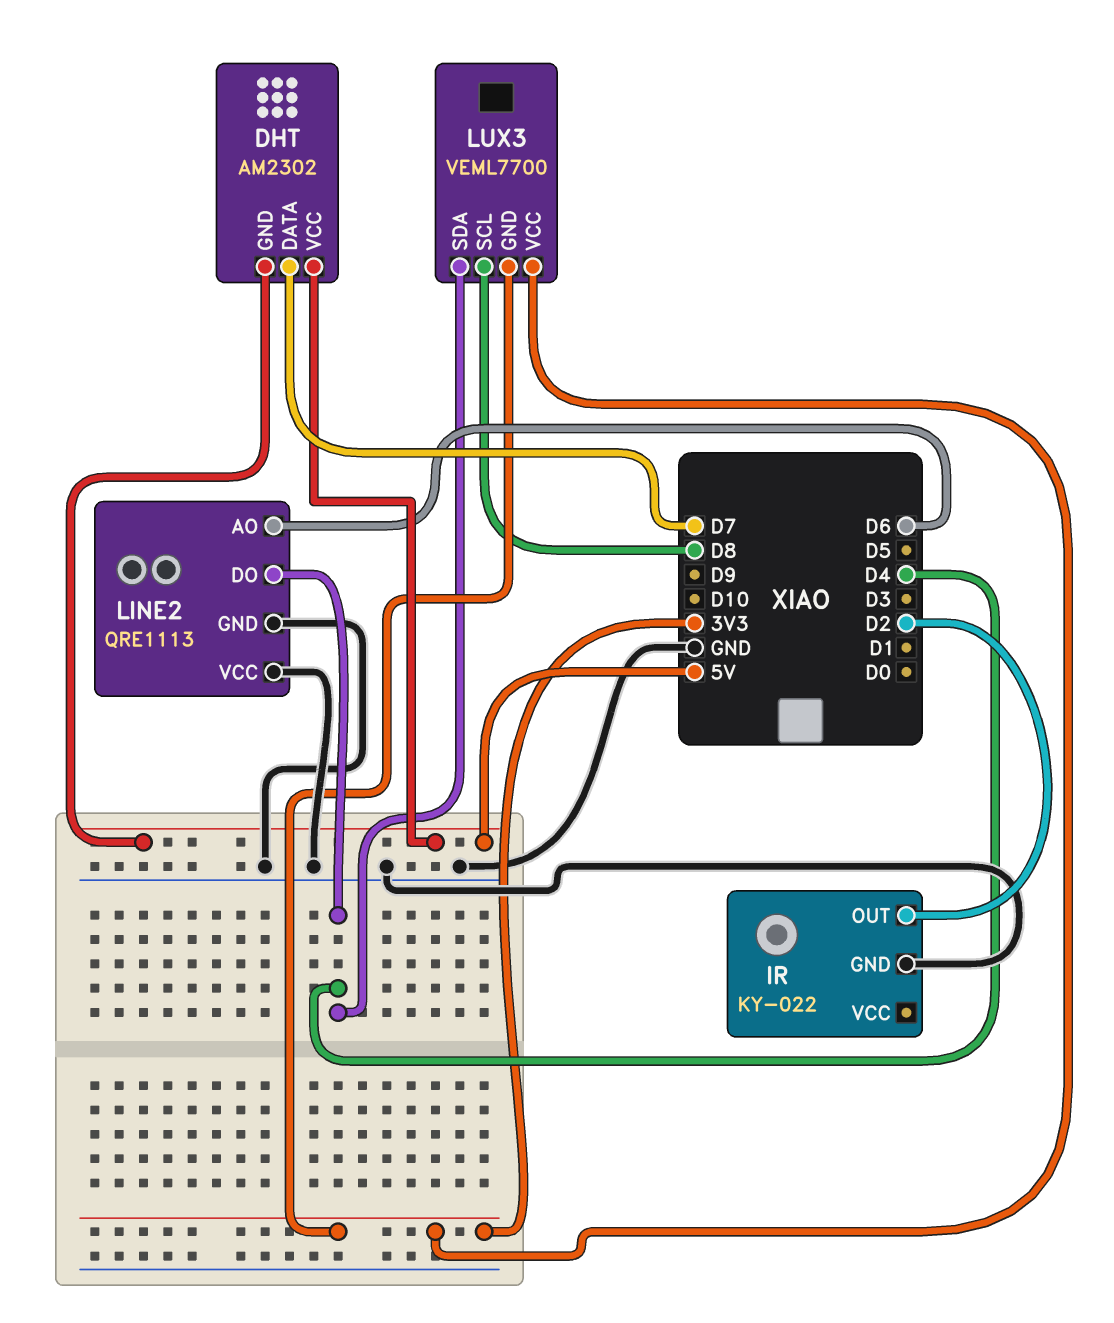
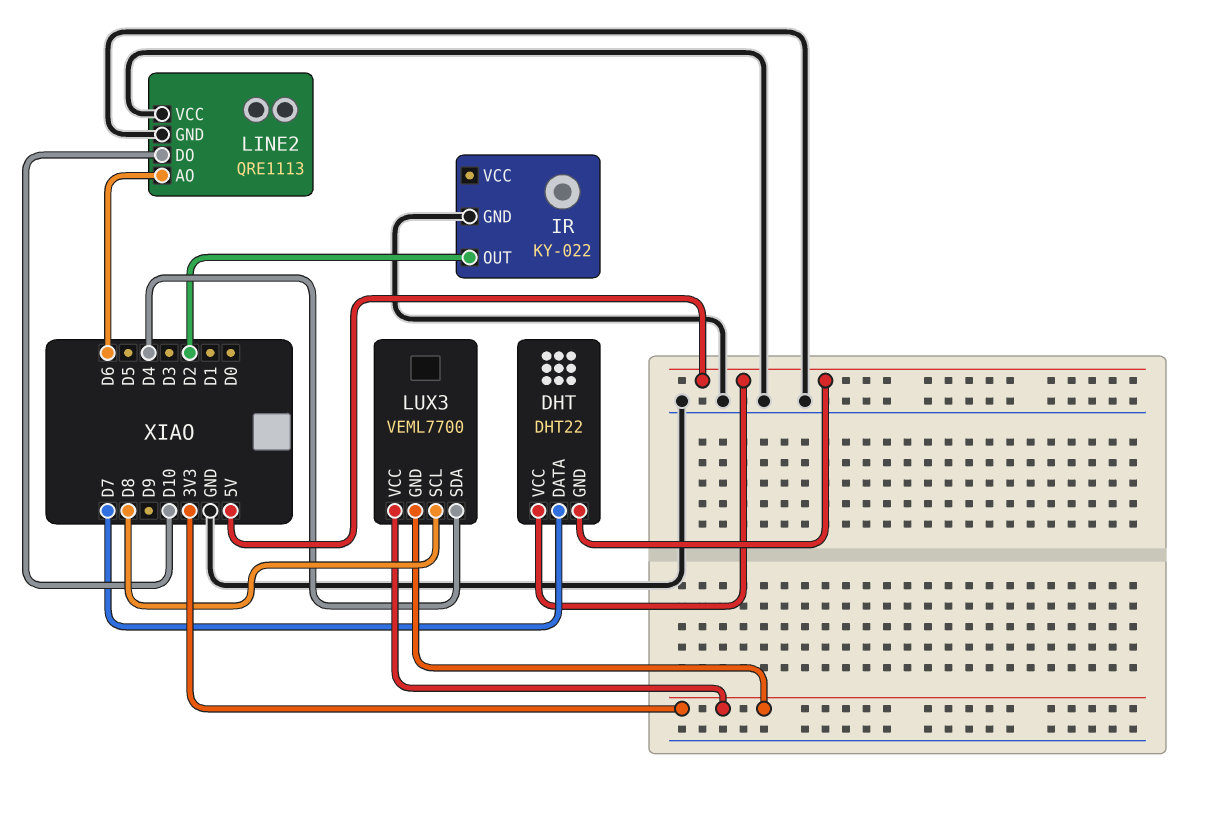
DHT: AM2302 -> DHT22
LINE2 pin DO: D4 -> D10

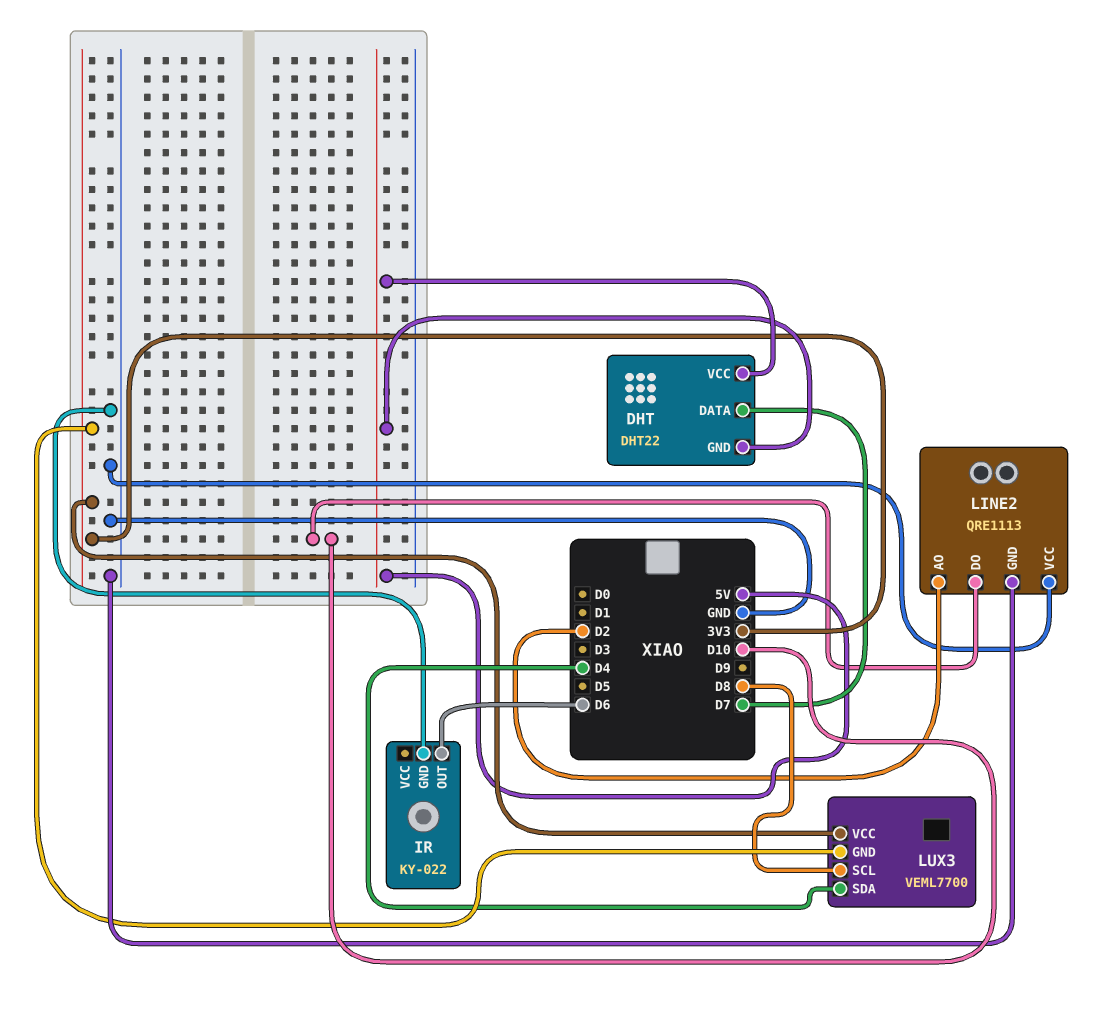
IR pin OUT: D2 -> D6
LINE2 pin AO: D6 -> D2

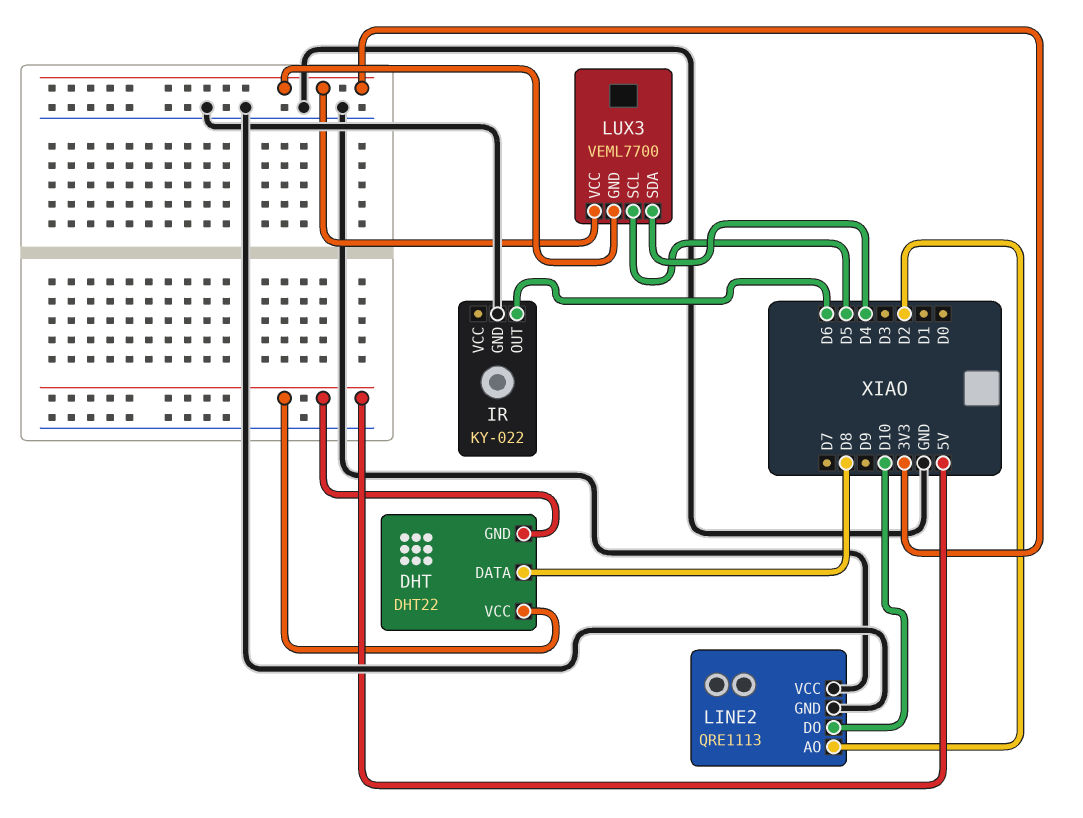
DHT pin DATA: D7 -> D8
LUX3 pin SCL: D8 -> D5

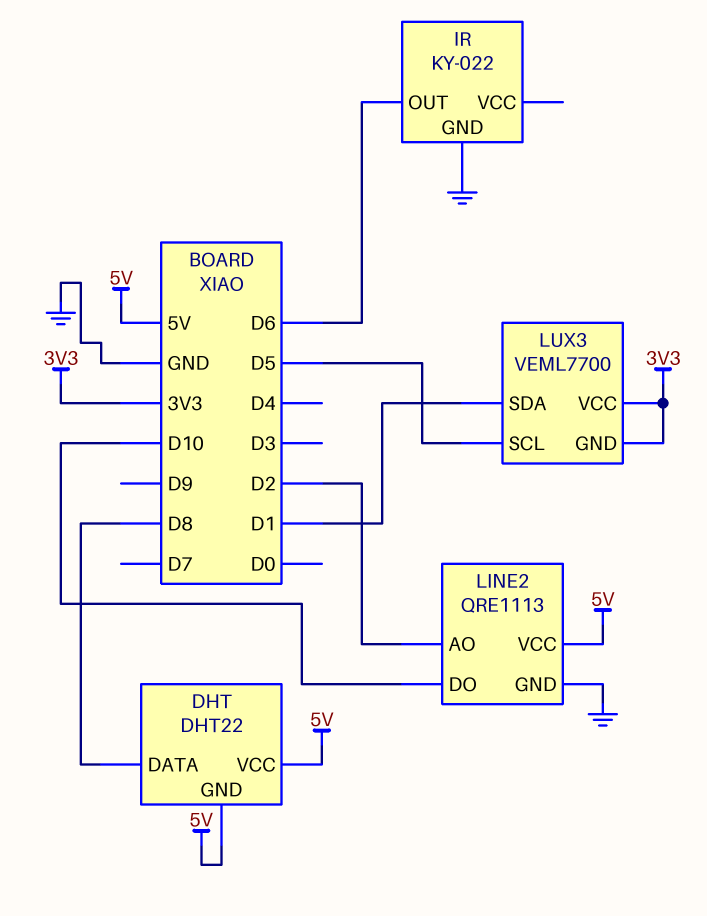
LINE2 pin VCC: GND -> 5V
LUX3 pin SDA: D4 -> D1

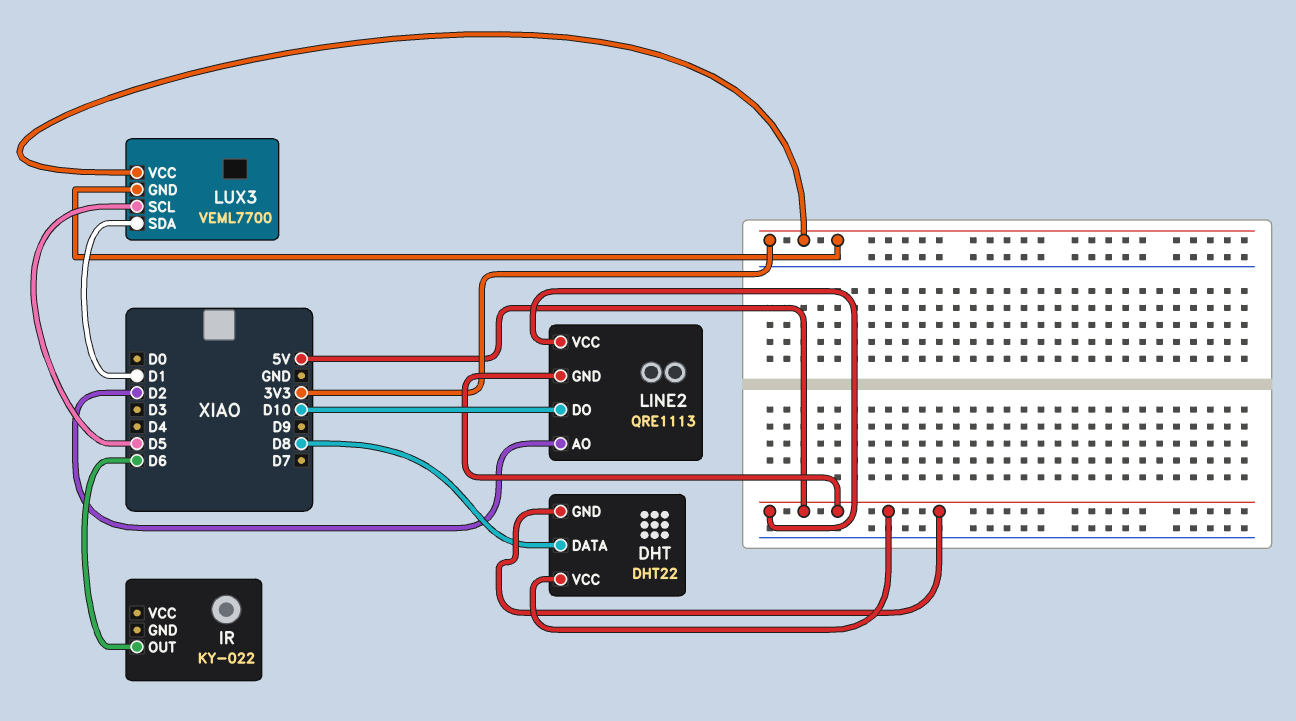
IR pin GND: GND -> none
LINE2 pin GND: GND -> 5V

